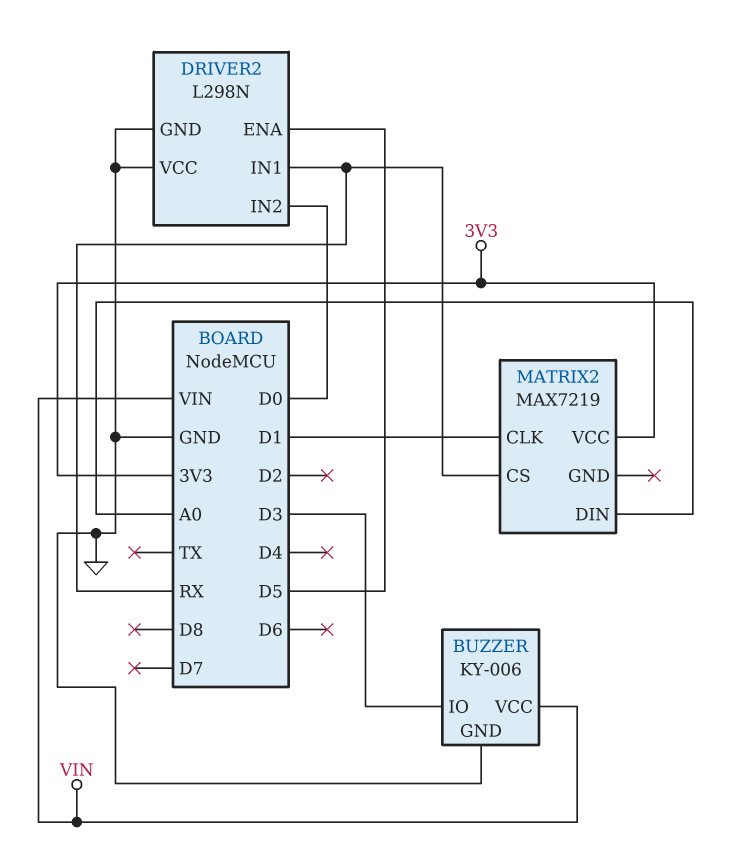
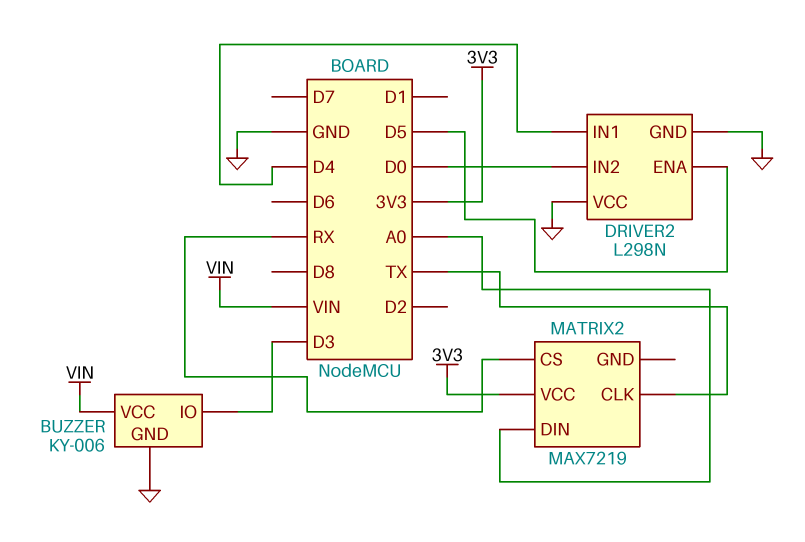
DRIVER2 pin IN1: RX -> D4
MATRIX2 pin CLK: D1 -> TX

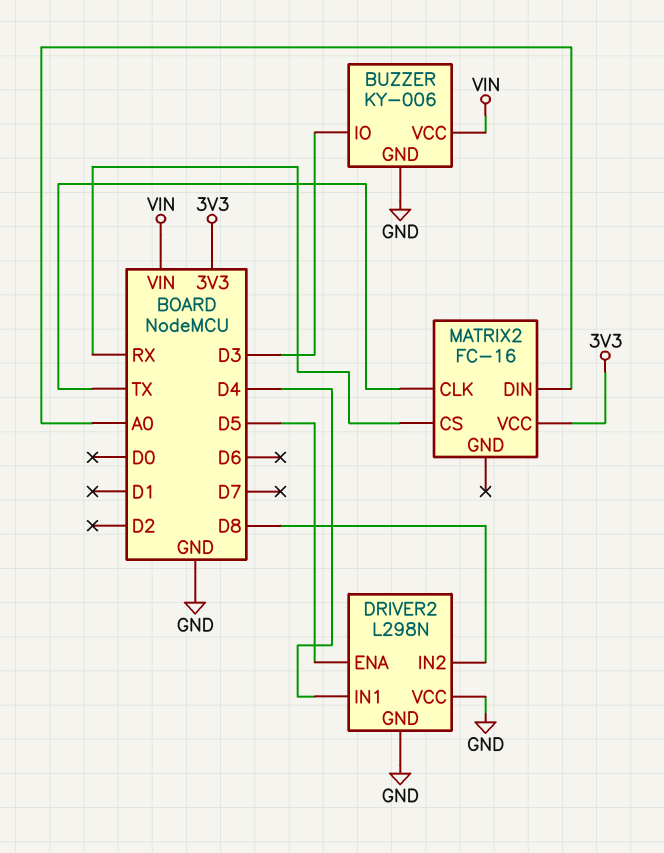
DRIVER2 pin IN2: D0 -> D8
MATRIX2: MAX7219 -> FC-16

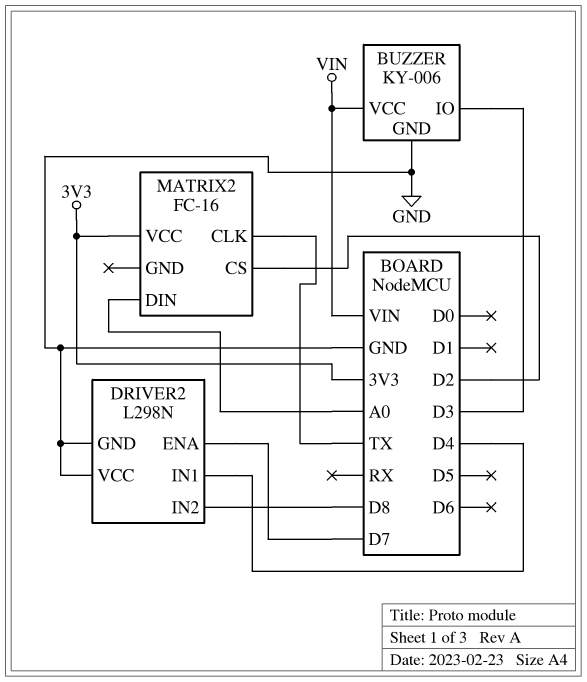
DRIVER2 pin ENA: D5 -> D7
MATRIX2 pin CS: RX -> D2

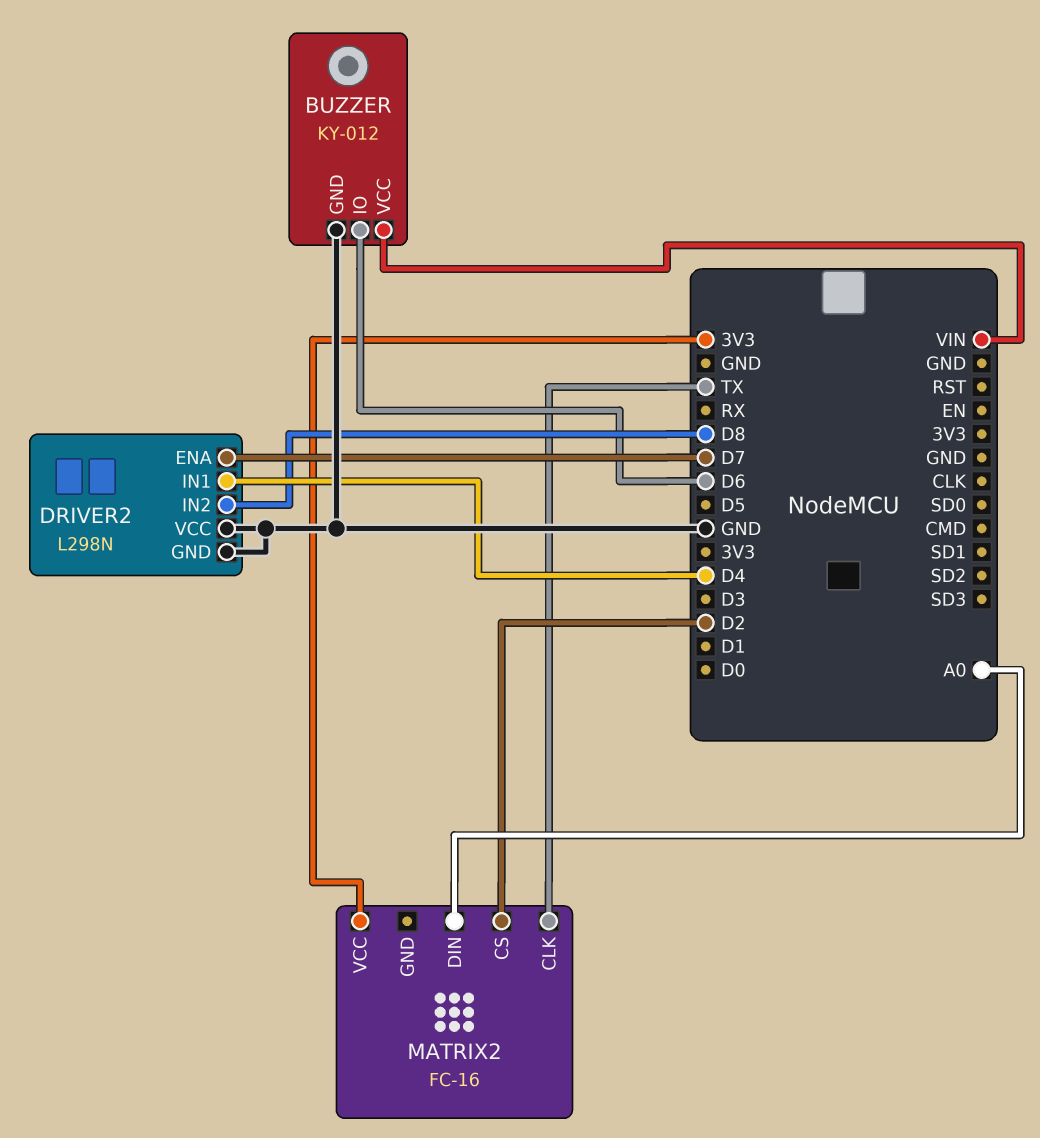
BUZZER: KY-006 -> KY-012
BUZZER pin IO: D3 -> D6

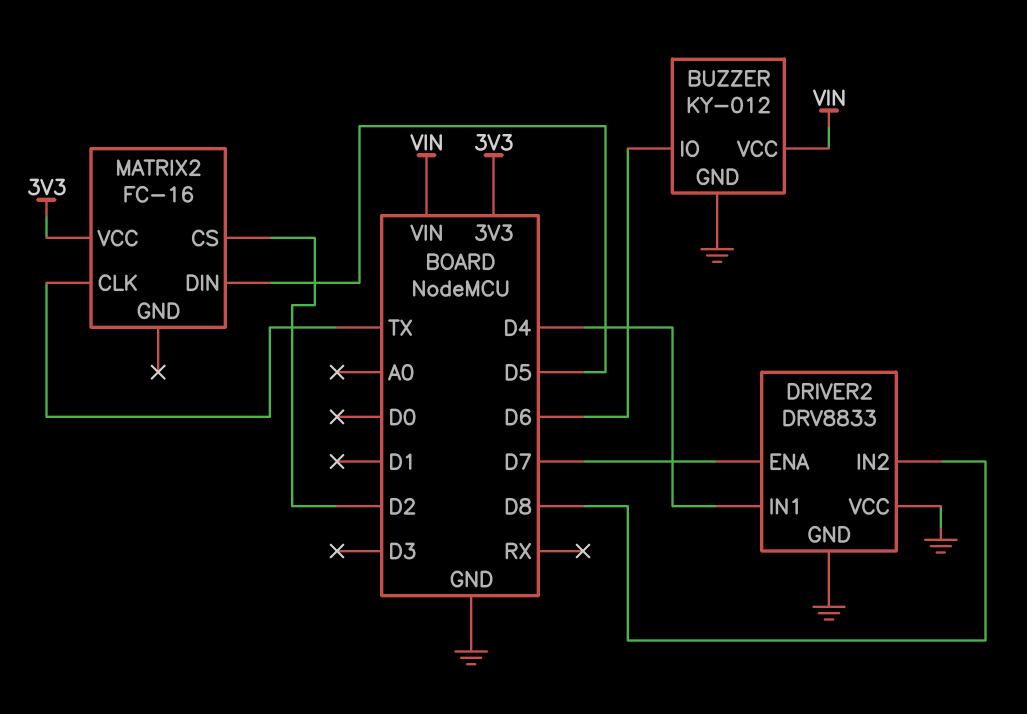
DRIVER2: L298N -> DRV8833
MATRIX2 pin DIN: A0 -> D5

